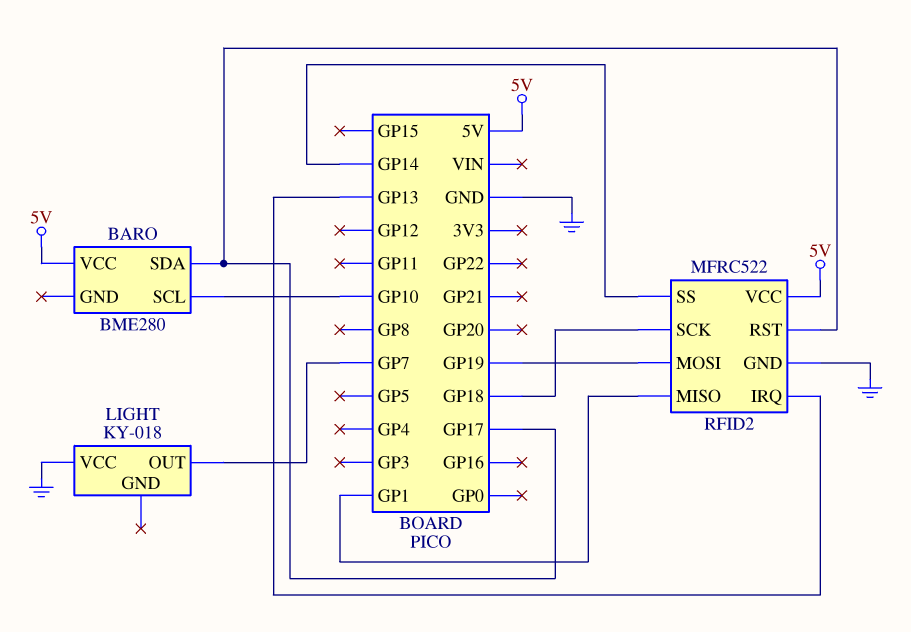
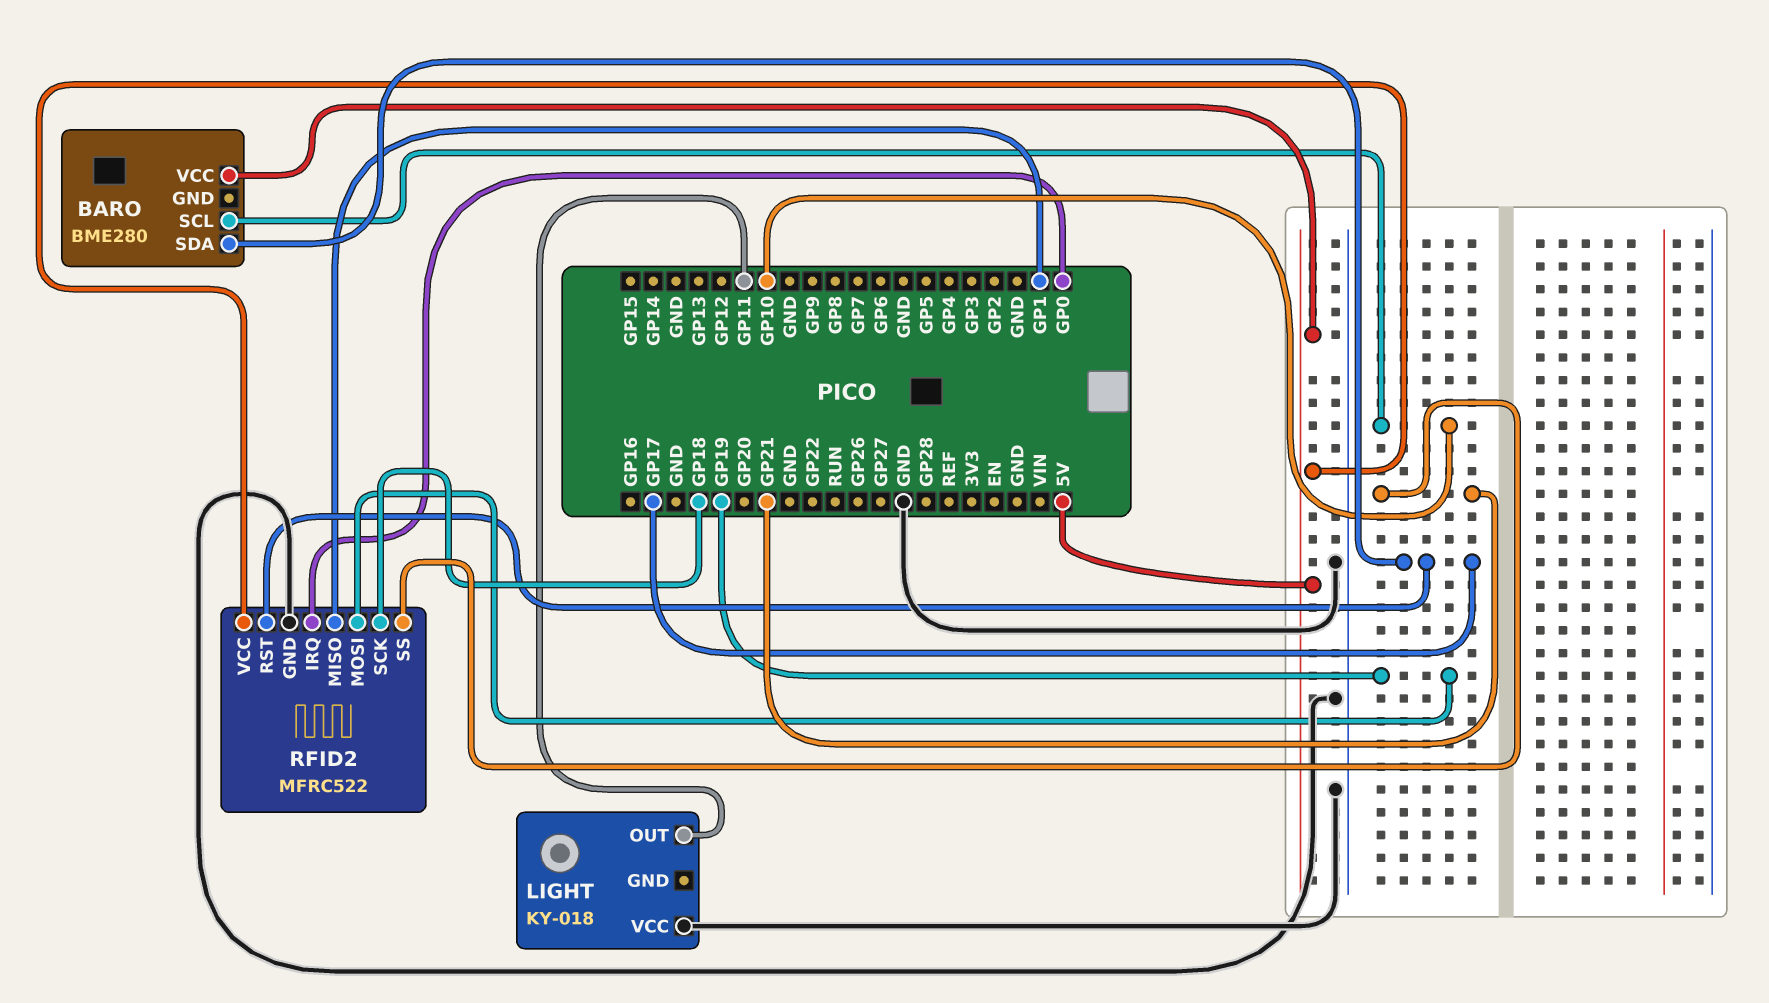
LIGHT pin OUT: GP7 -> GP11
RFID2 pin IRQ: GP13 -> GP0
RFID2 pin SS: GP14 -> GP21

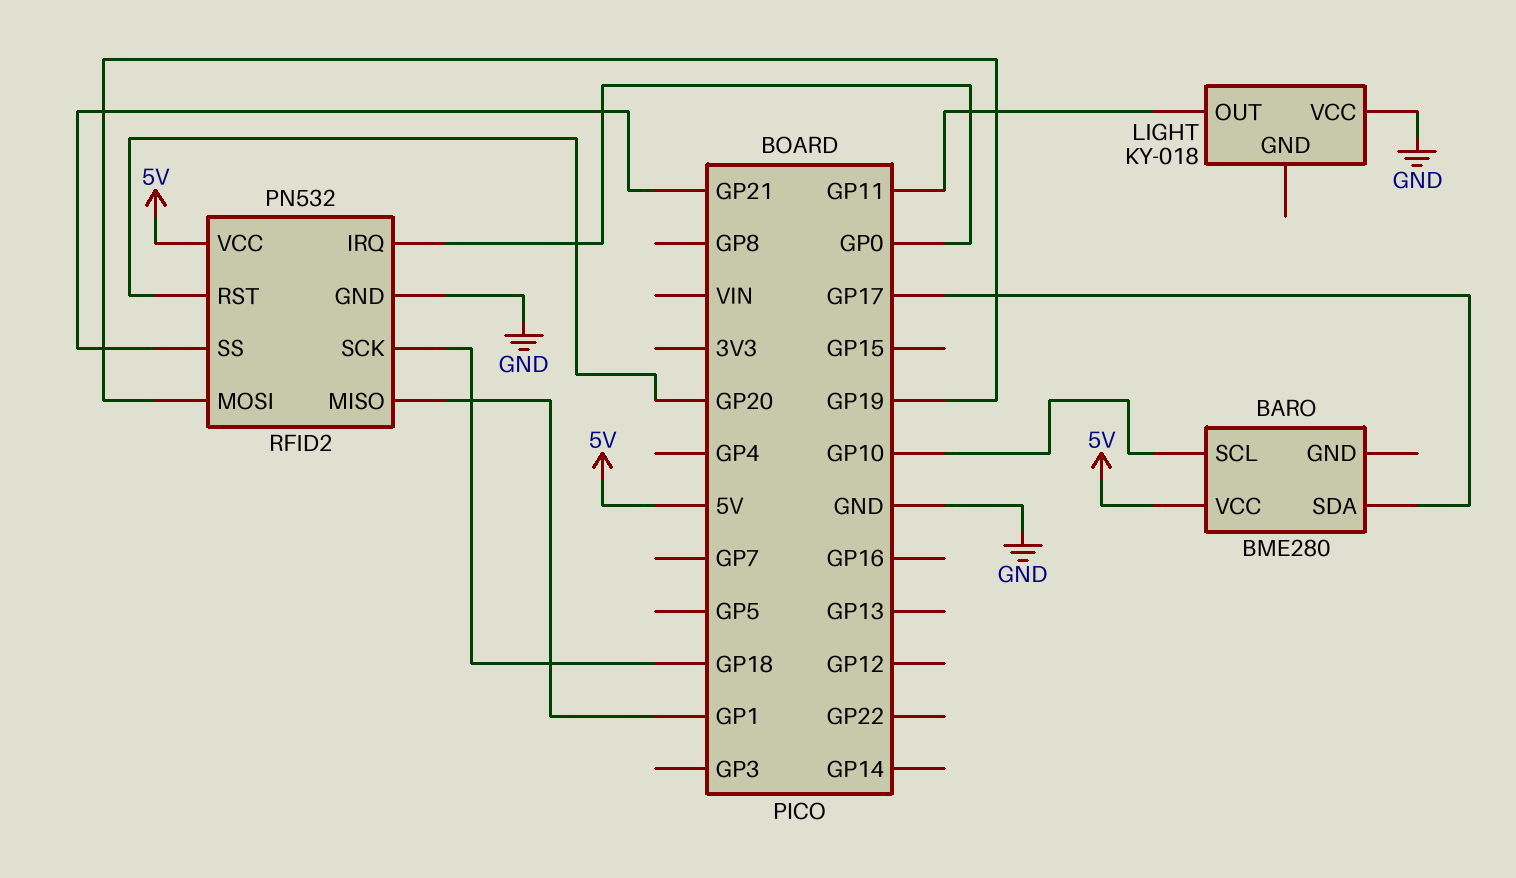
RFID2: MFRC522 -> PN532
RFID2 pin RST: GP17 -> GP20

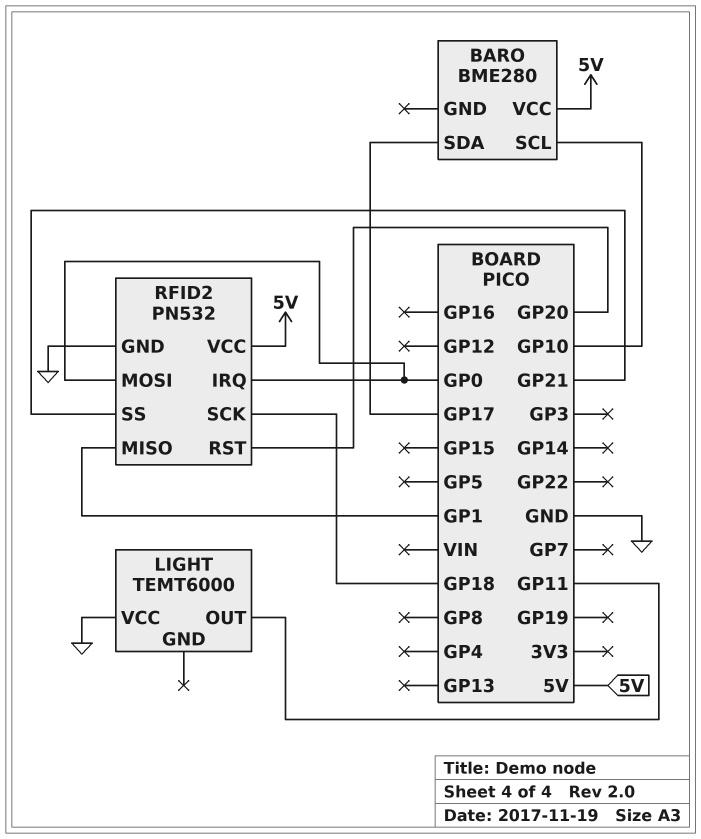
LIGHT: KY-018 -> TEMT6000
RFID2 pin MOSI: GP19 -> GP0

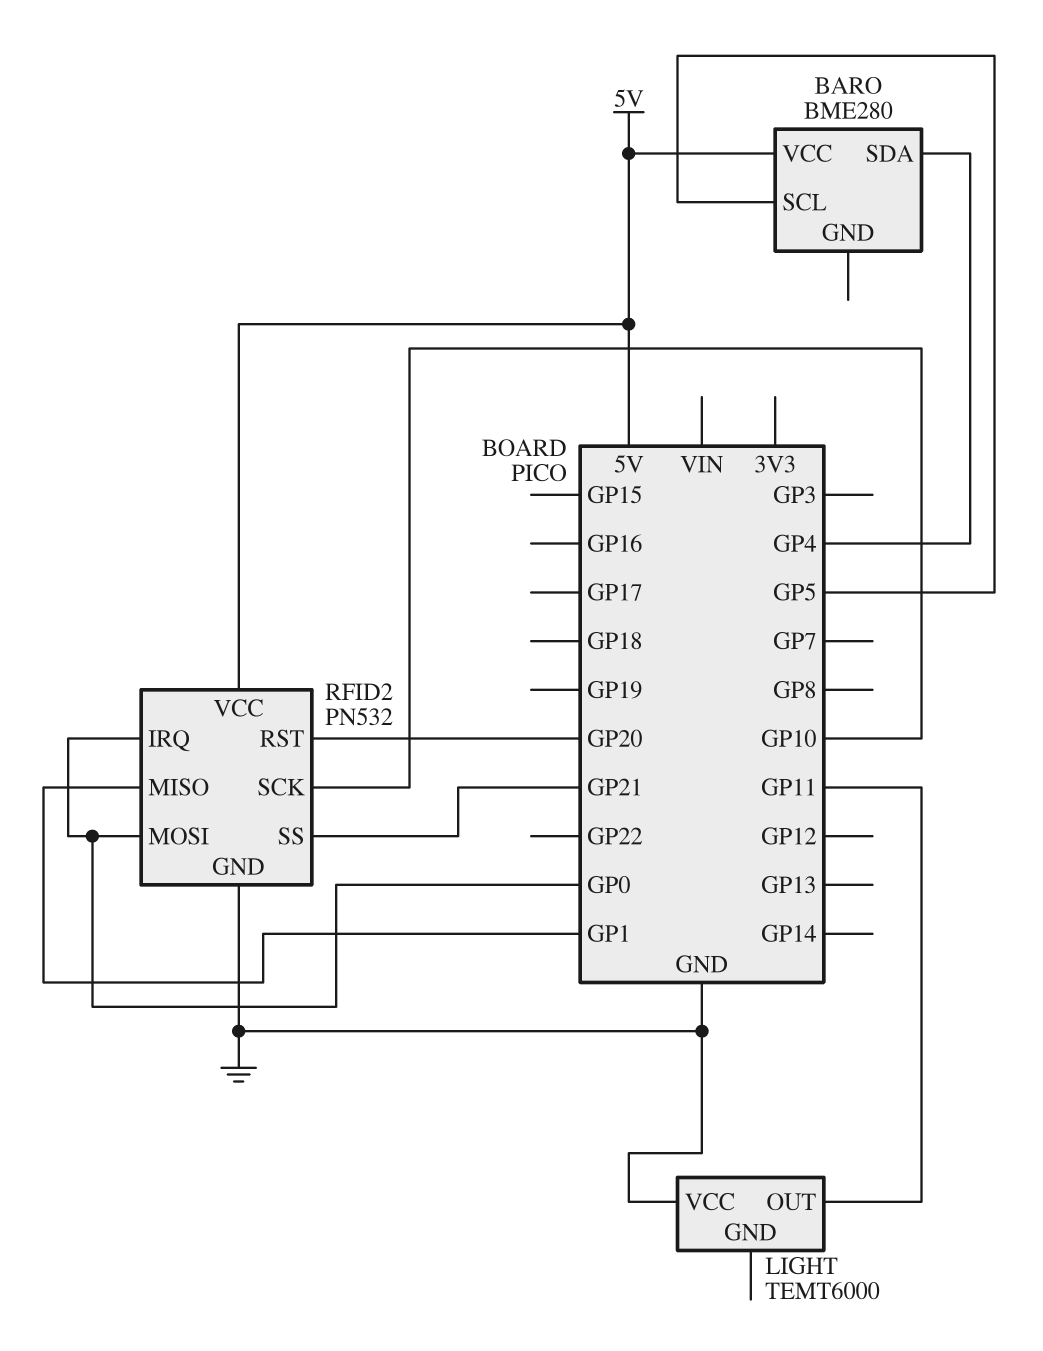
BARO pin SCL: GP10 -> GP5
BARO pin SDA: GP17 -> GP4
RFID2 pin SCK: GP18 -> GP10

